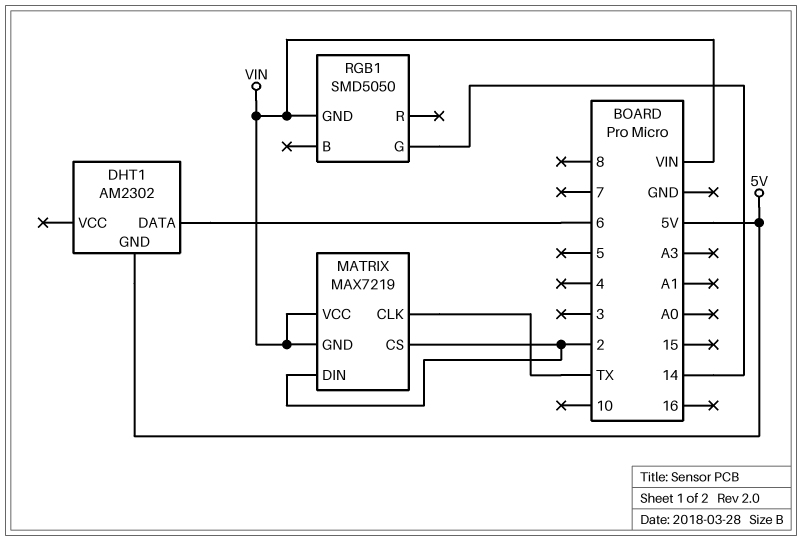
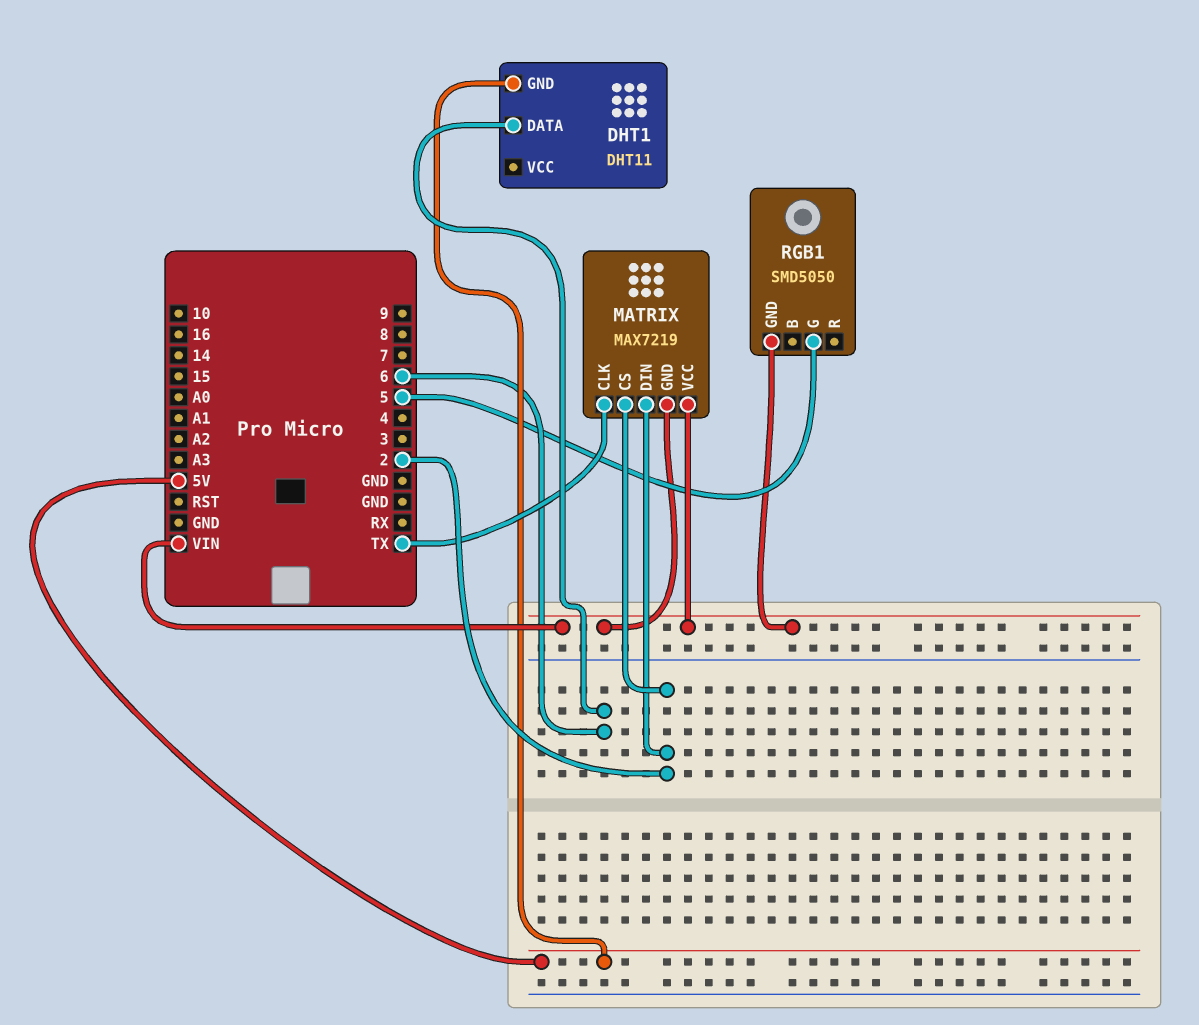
DHT1: AM2302 -> DHT11
RGB1 pin G: 14 -> 5

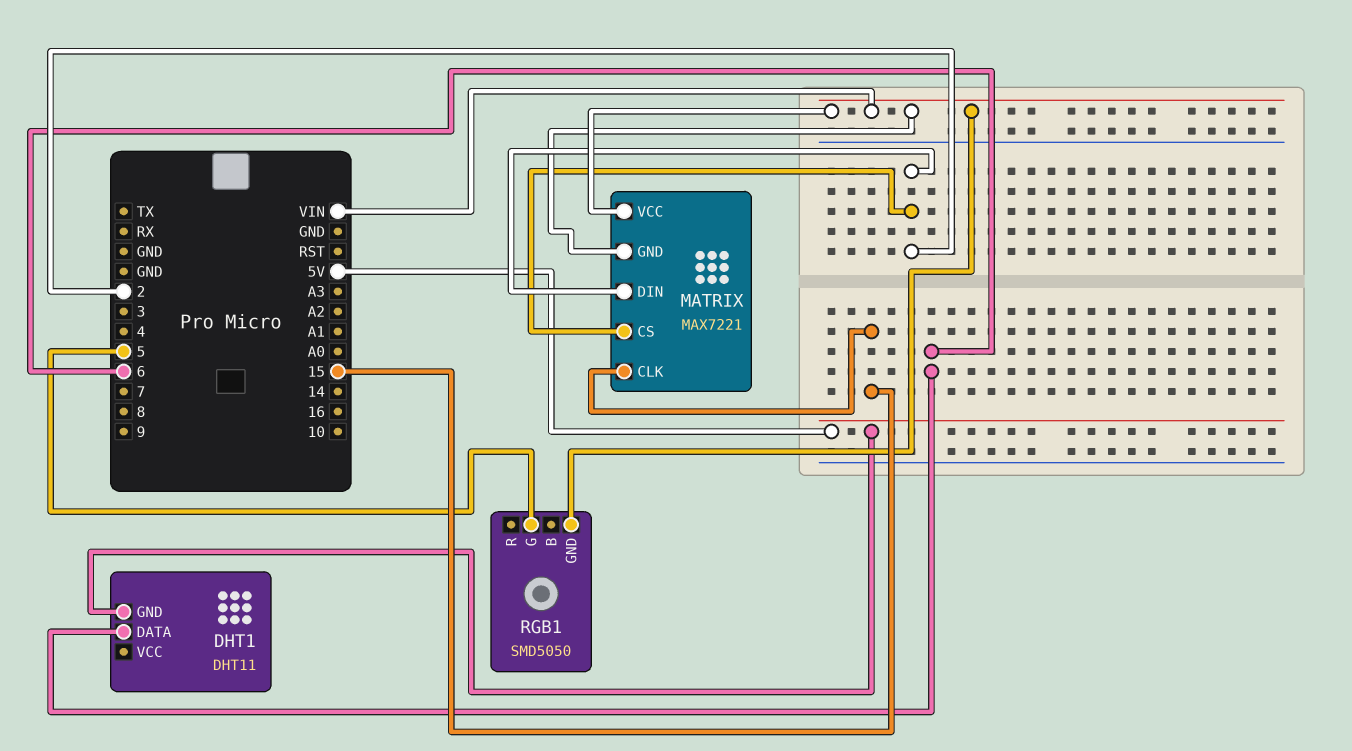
MATRIX: MAX7219 -> MAX7221
MATRIX pin CLK: TX -> 15

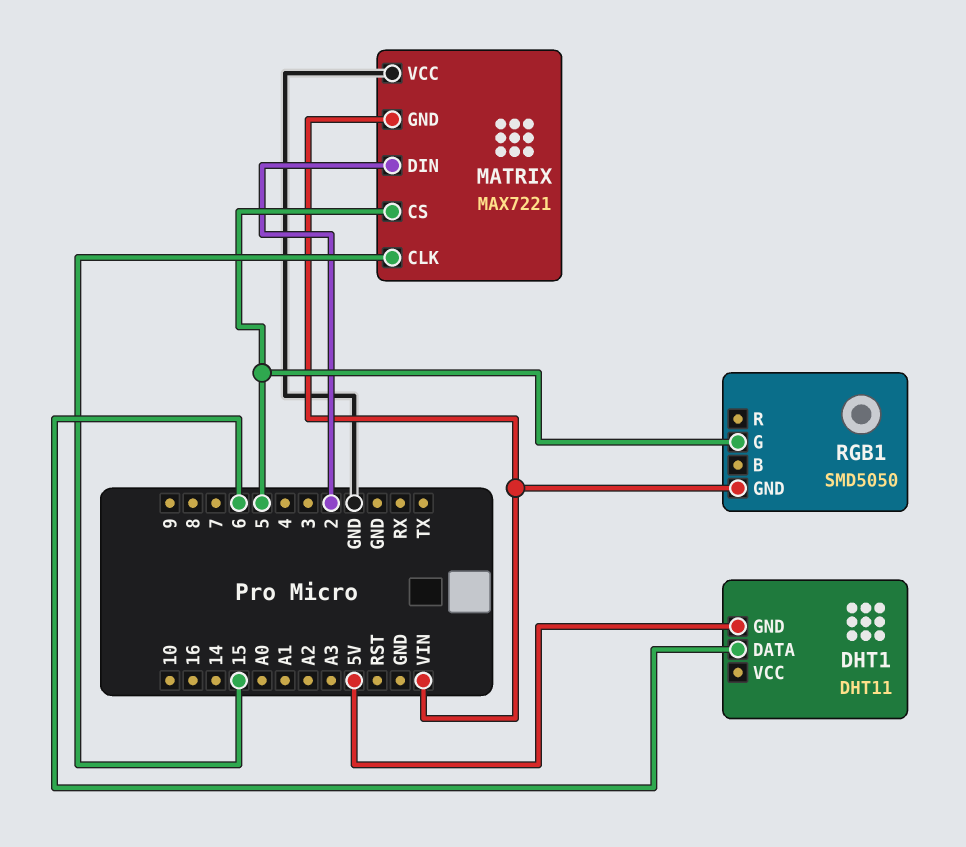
MATRIX pin CS: 2 -> 5
MATRIX pin VCC: VIN -> GND

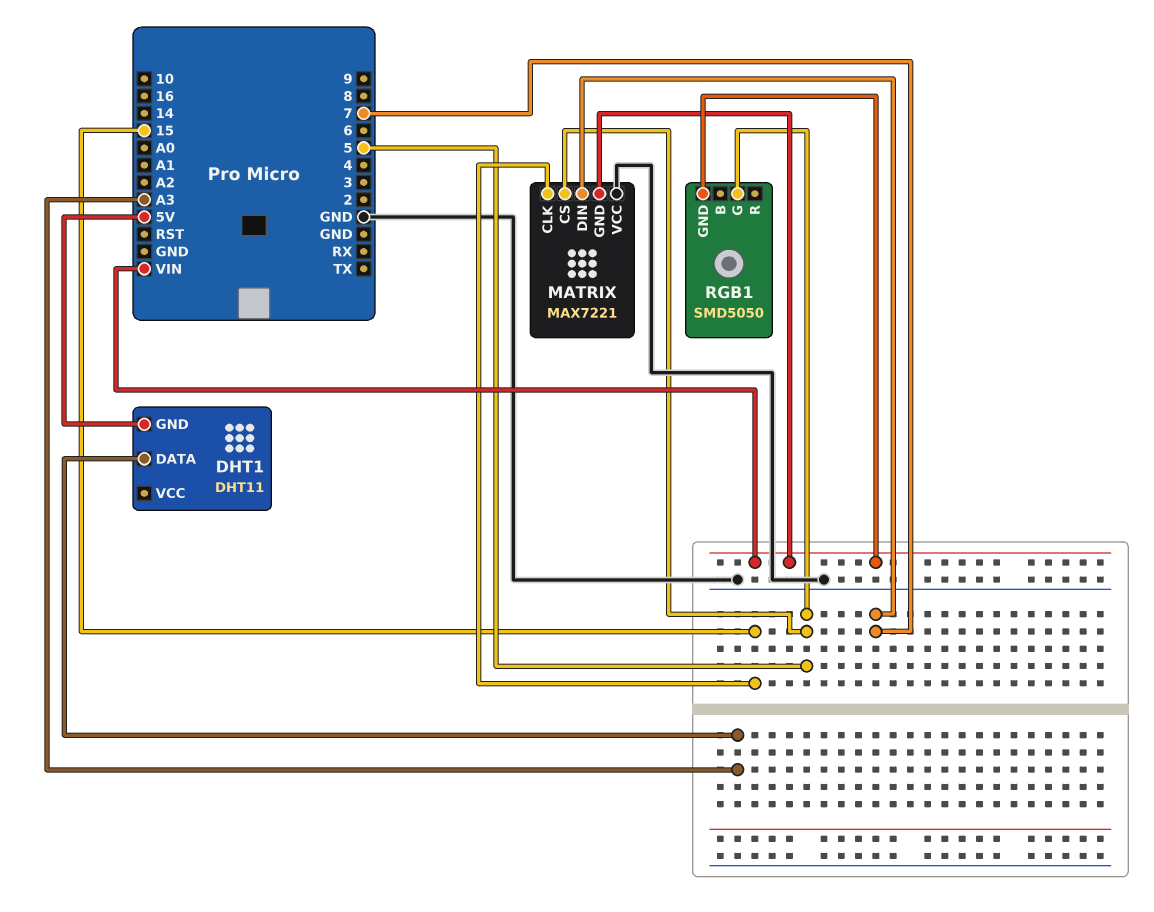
DHT1 pin DATA: 6 -> A3
MATRIX pin DIN: 2 -> 7

